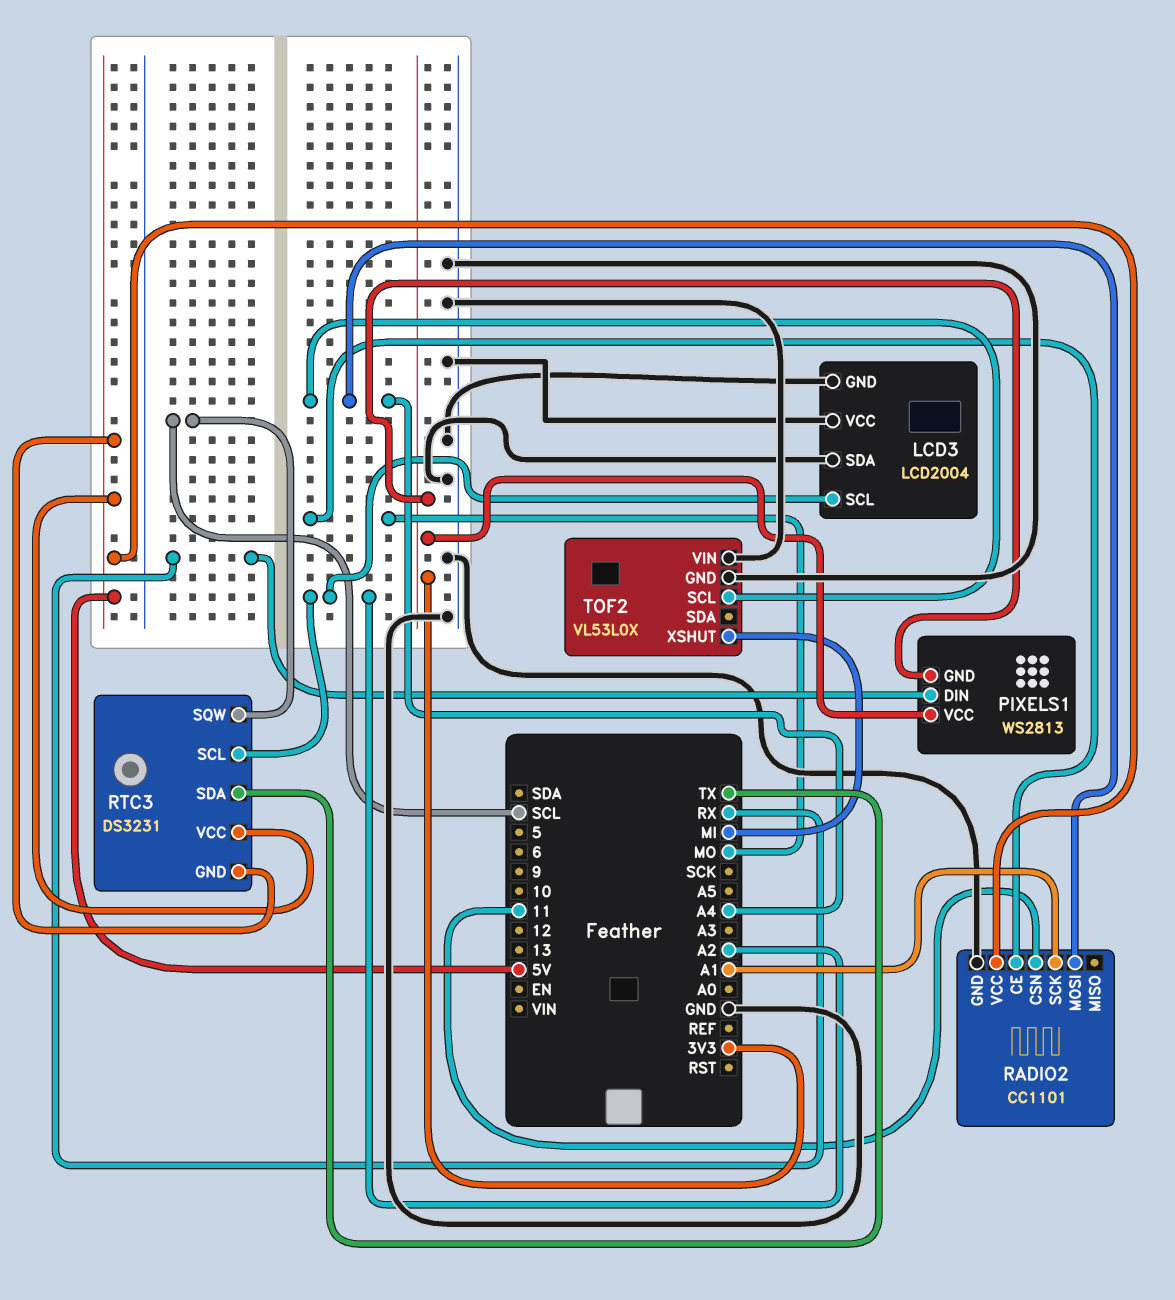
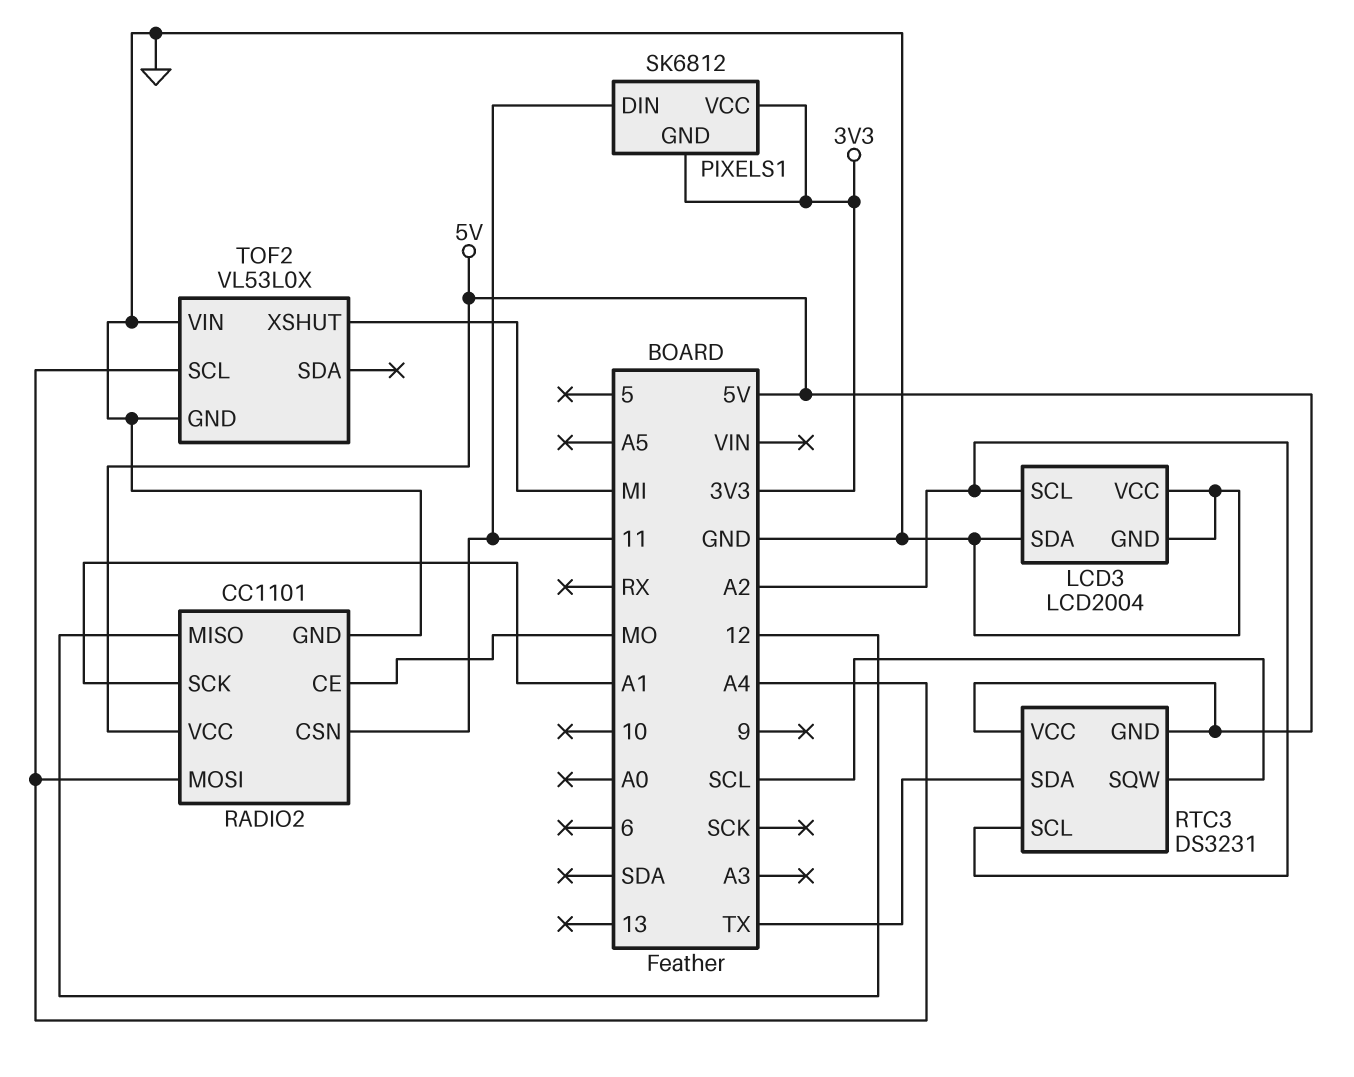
PIXELS1: WS2813 -> SK6812
PIXELS1 pin DIN: RX -> 11
RADIO2 pin MISO: none -> 12

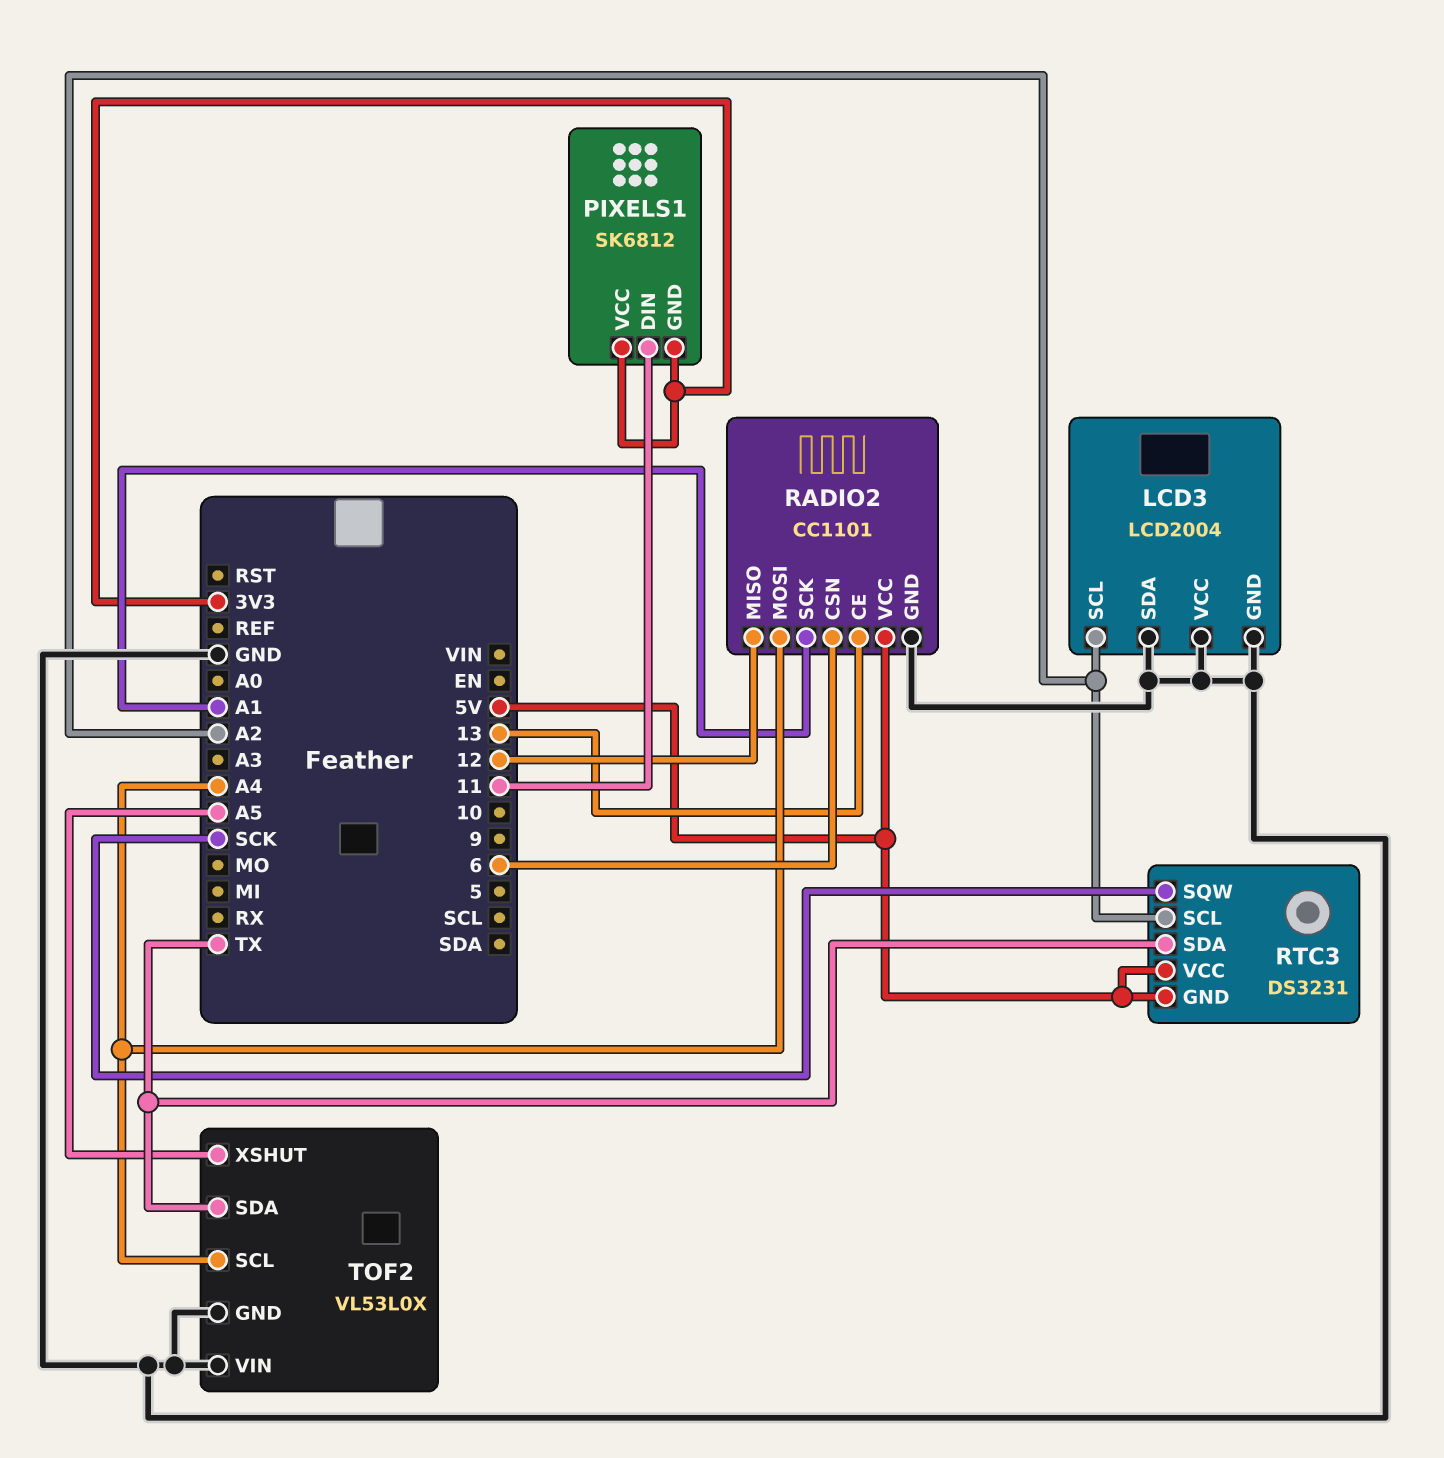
RADIO2 pin CE: MO -> 13
RADIO2 pin CSN: 11 -> 6
RTC3 pin SQW: SCL -> SCK
TOF2 pin SDA: none -> TX
TOF2 pin XSHUT: MI -> A5

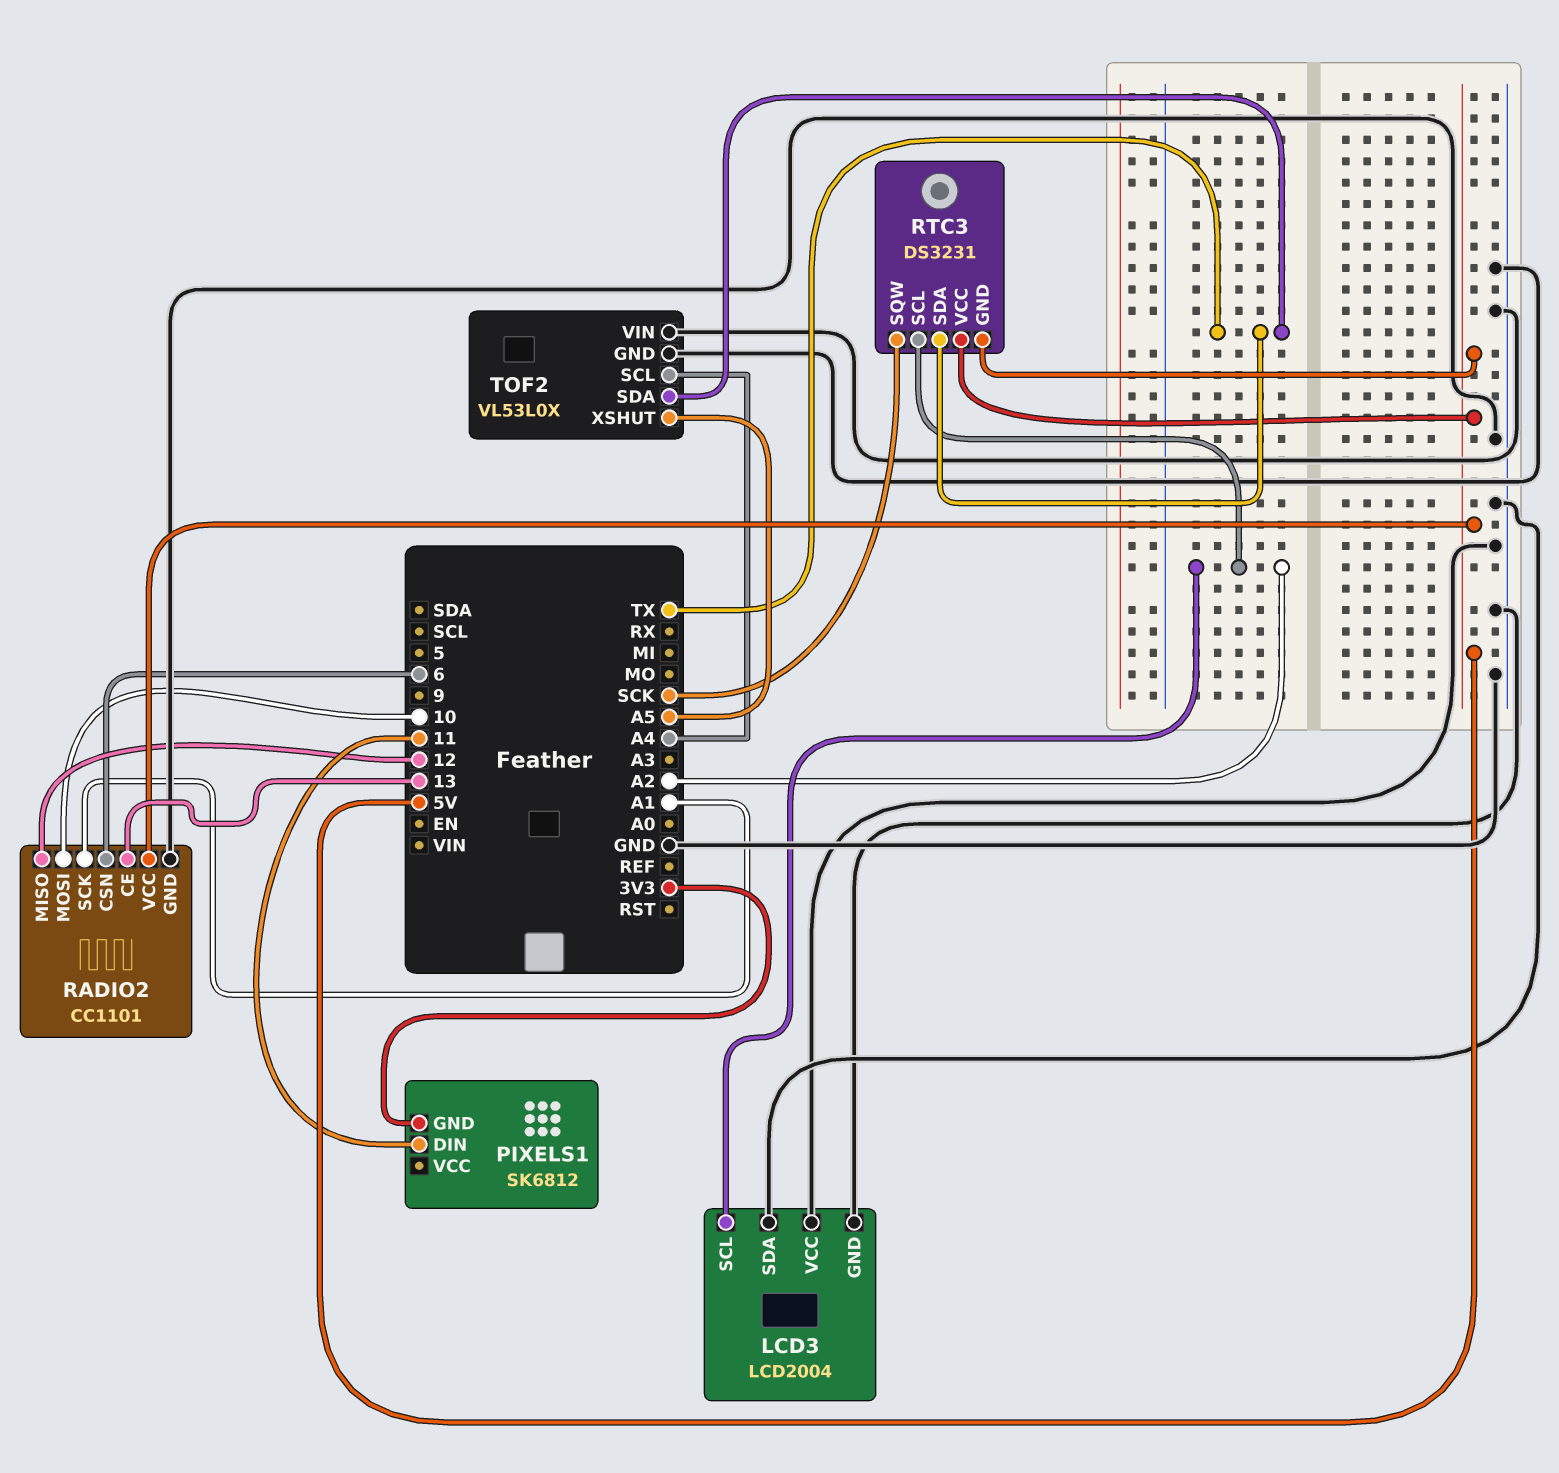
PIXELS1 pin VCC: 3V3 -> none
RADIO2 pin MOSI: A4 -> 10

